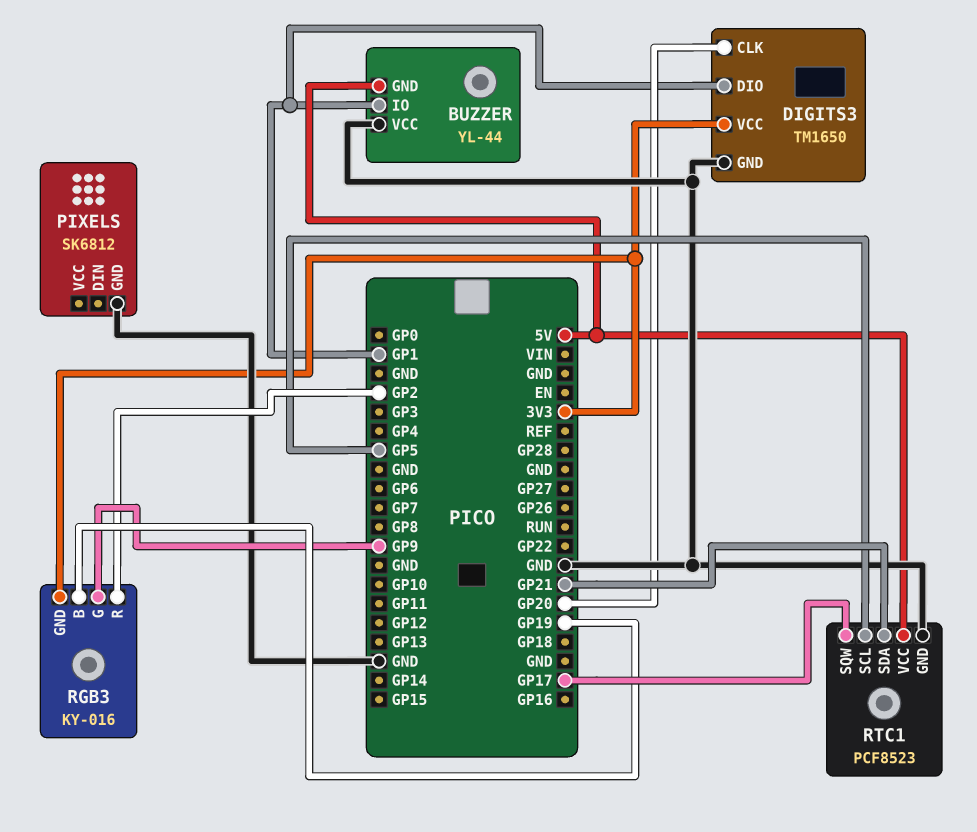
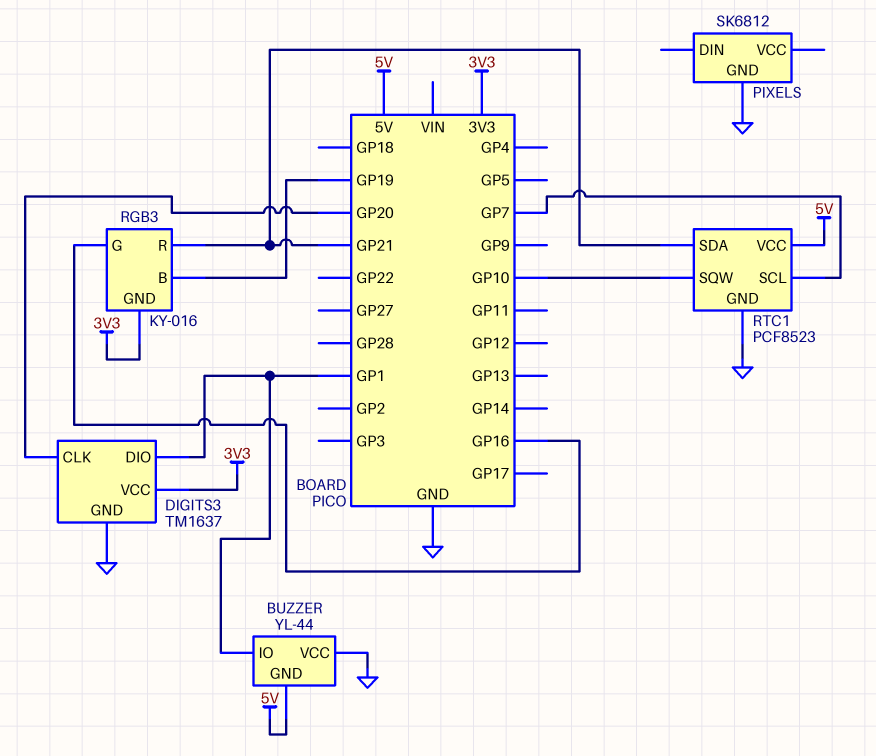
DIGITS3: TM1650 -> TM1637
RGB3 pin G: GP9 -> GP16
RGB3 pin R: GP2 -> GP21
RTC1 pin SCL: GP5 -> GP7
RTC1 pin SQW: GP17 -> GP10

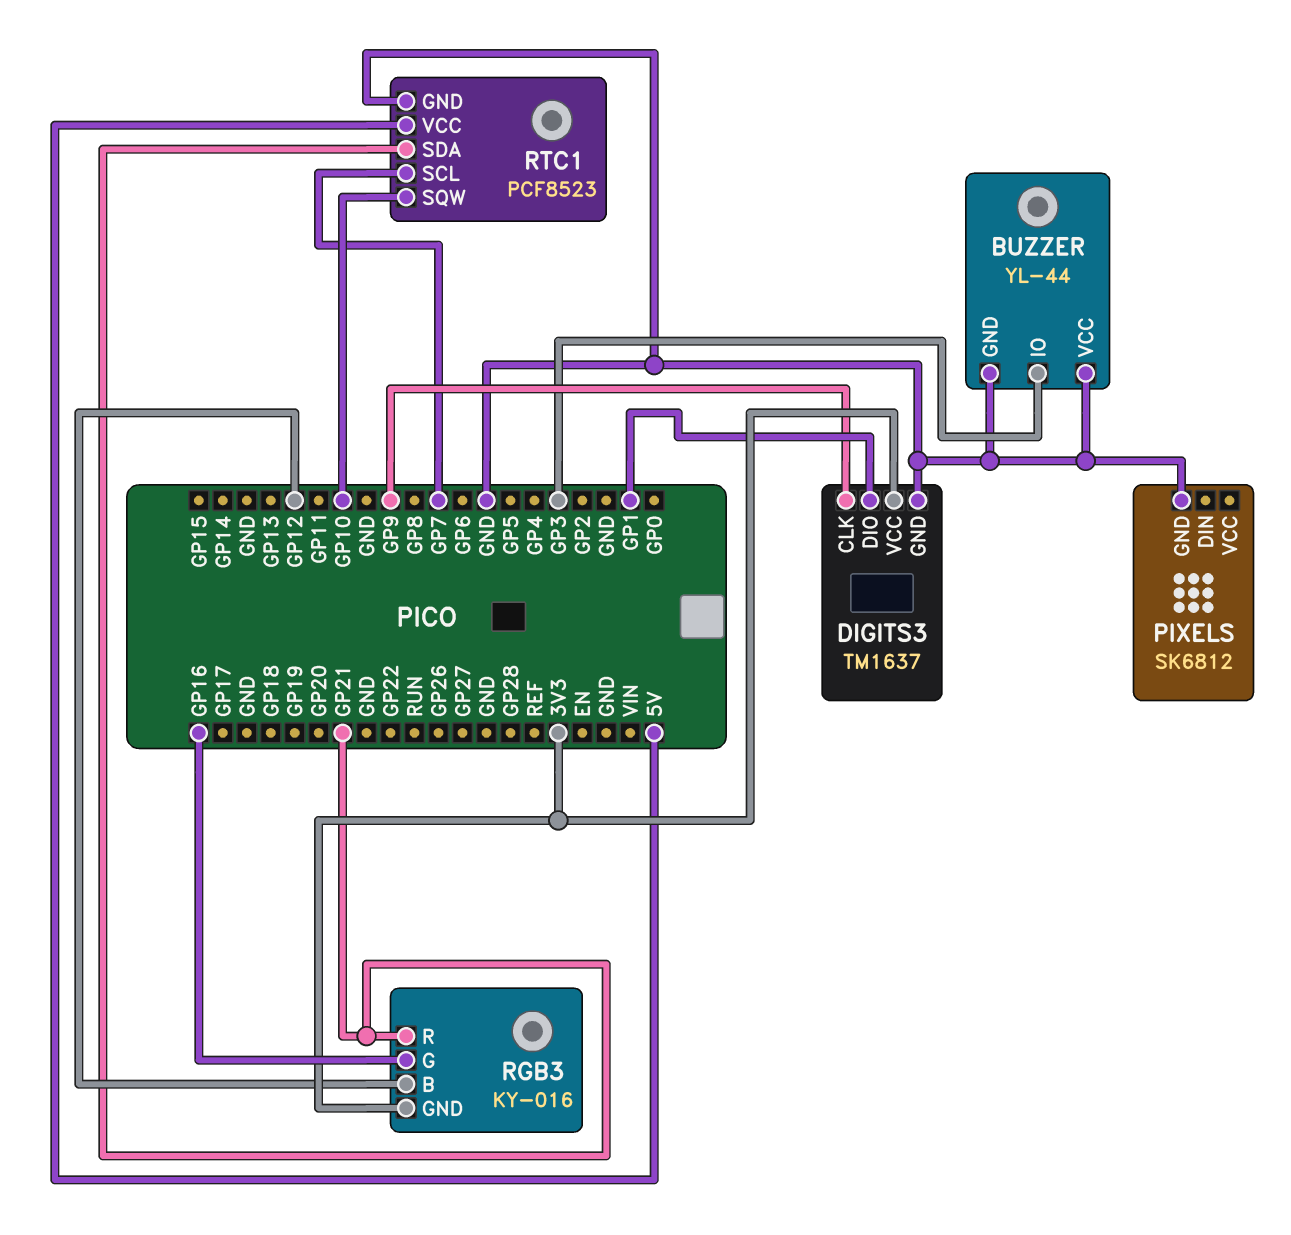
BUZZER pin GND: 5V -> GND
BUZZER pin IO: GP1 -> GP3
DIGITS3 pin CLK: GP20 -> GP9
RGB3 pin B: GP19 -> GP12

